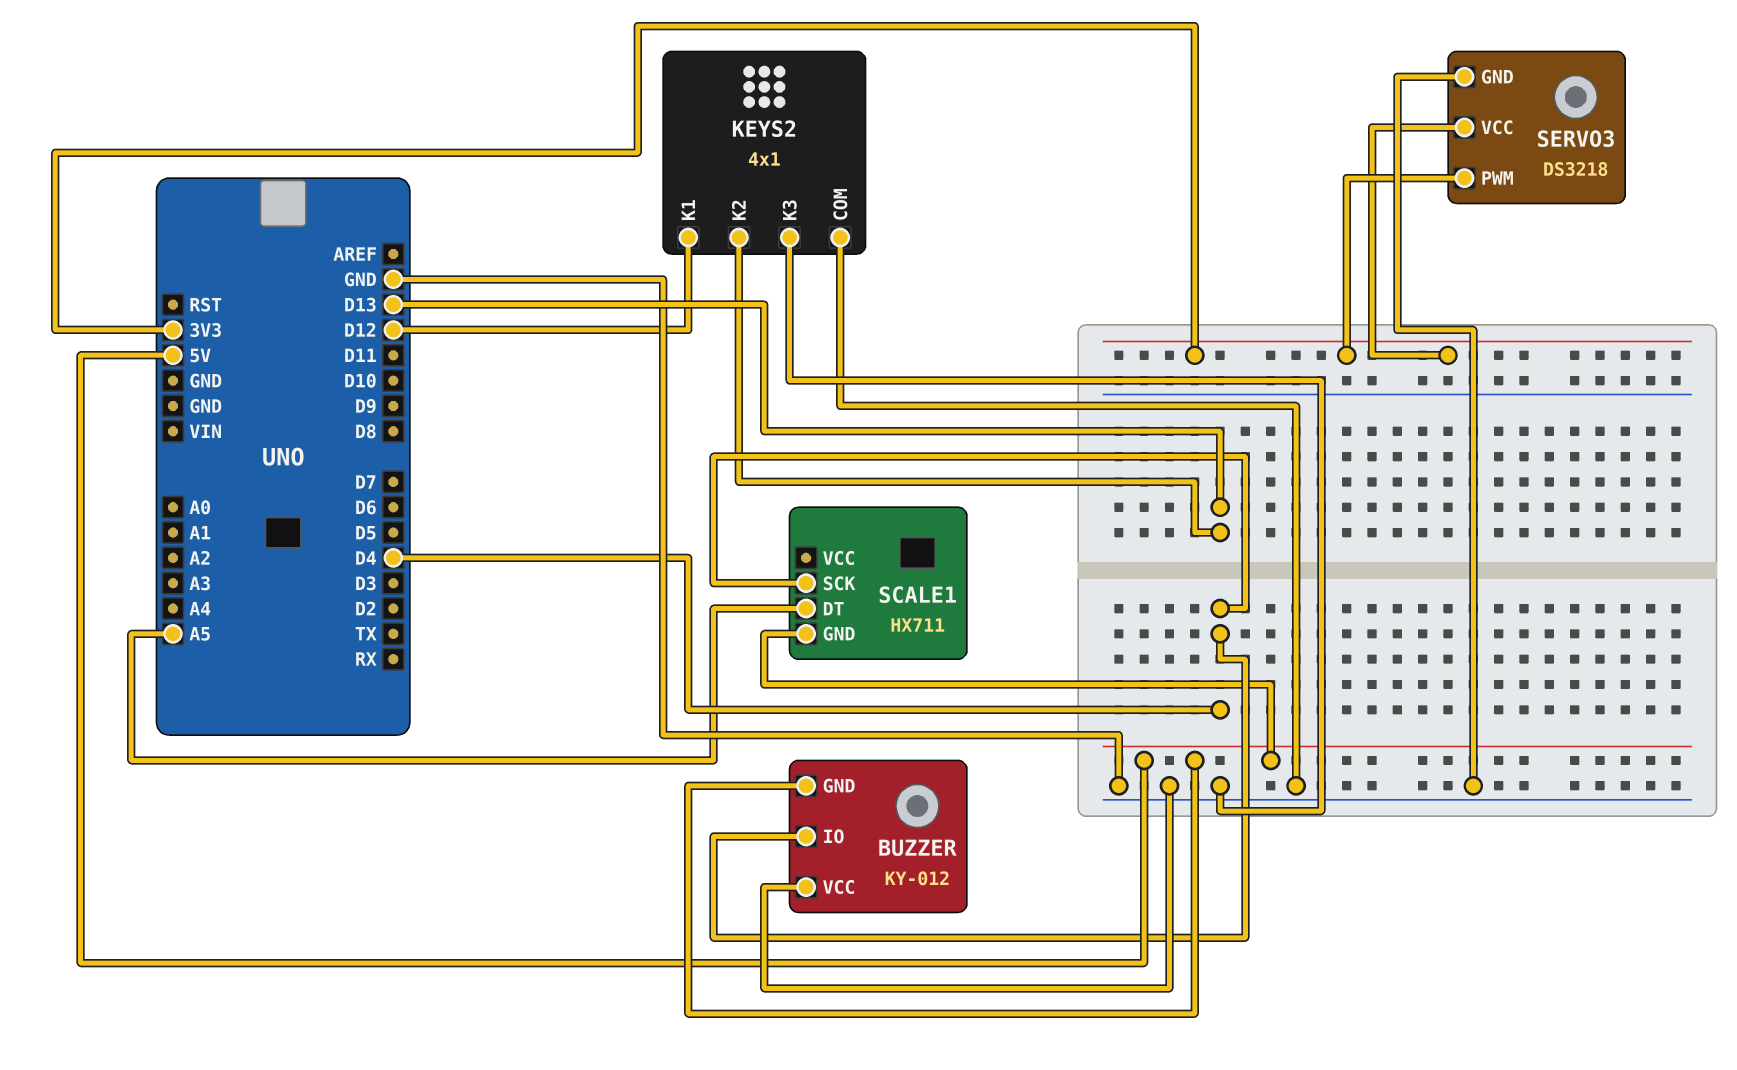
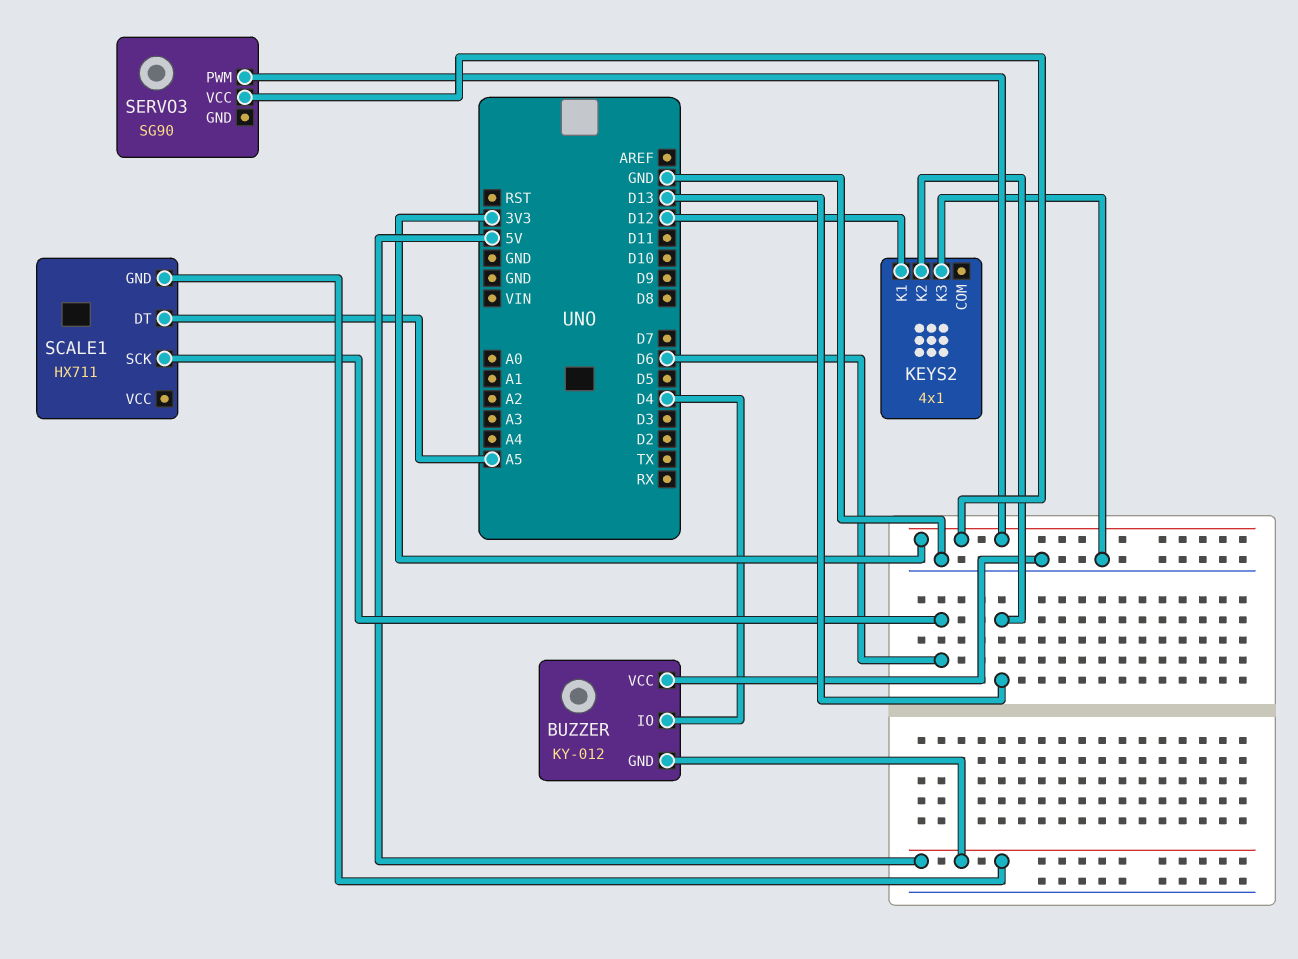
KEYS2 pin COM: GND -> none
SCALE1 pin SCK: D4 -> D6
SERVO3: DS3218 -> SG90
SERVO3 pin GND: GND -> none

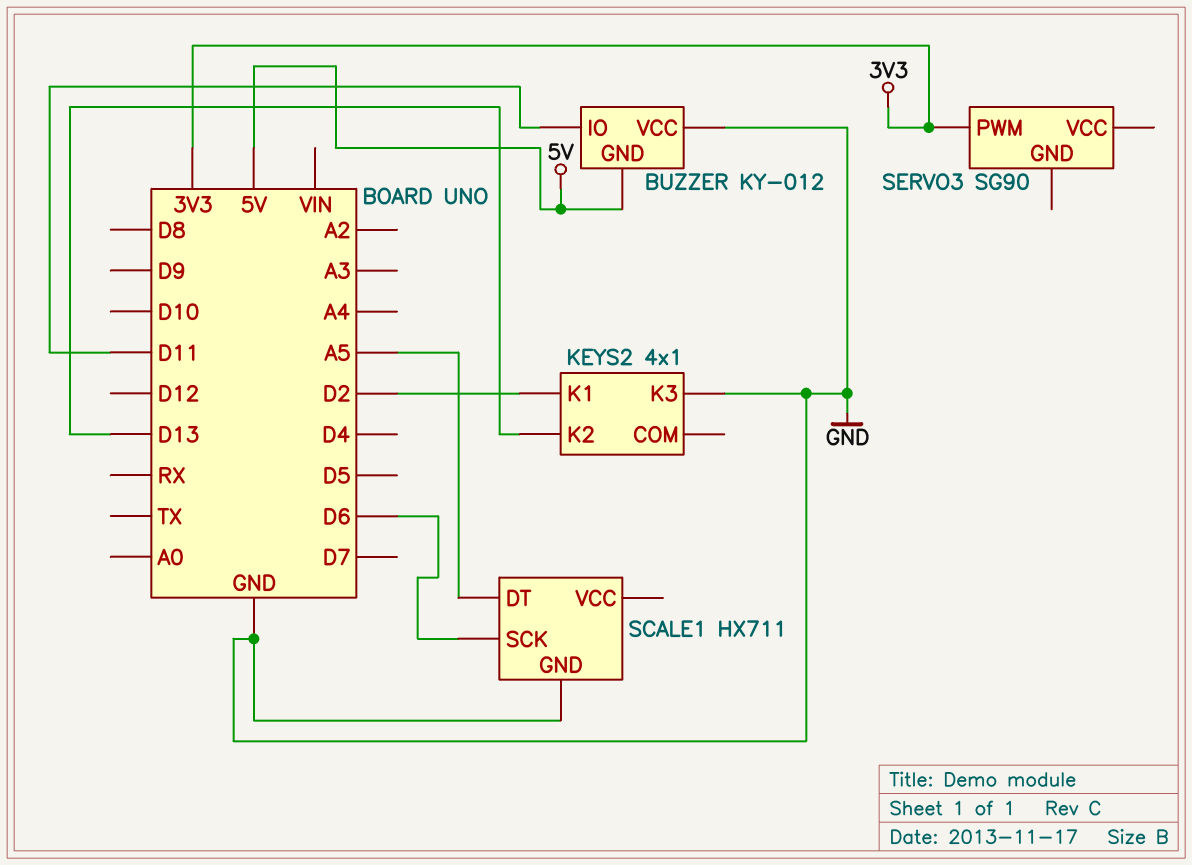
BUZZER pin IO: D4 -> D11
KEYS2 pin K1: D12 -> D2
SCALE1 pin GND: 5V -> GND
SERVO3 pin VCC: 3V3 -> none

